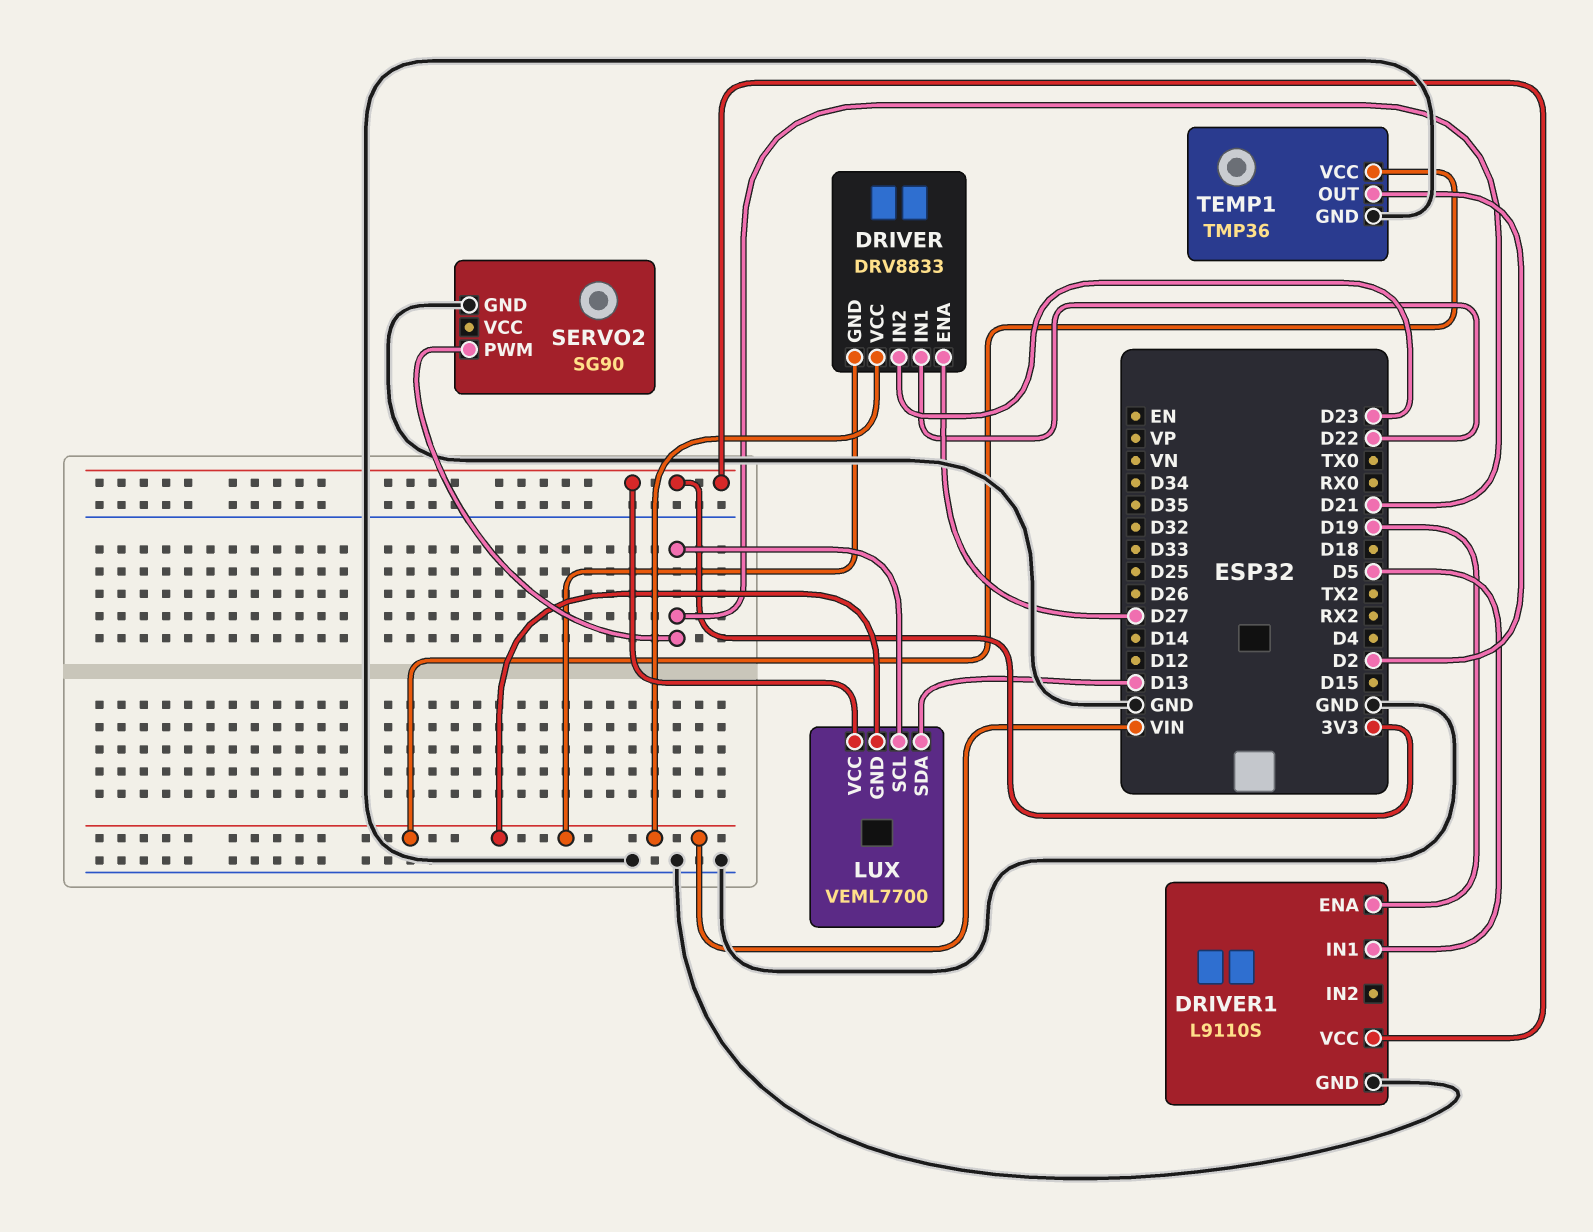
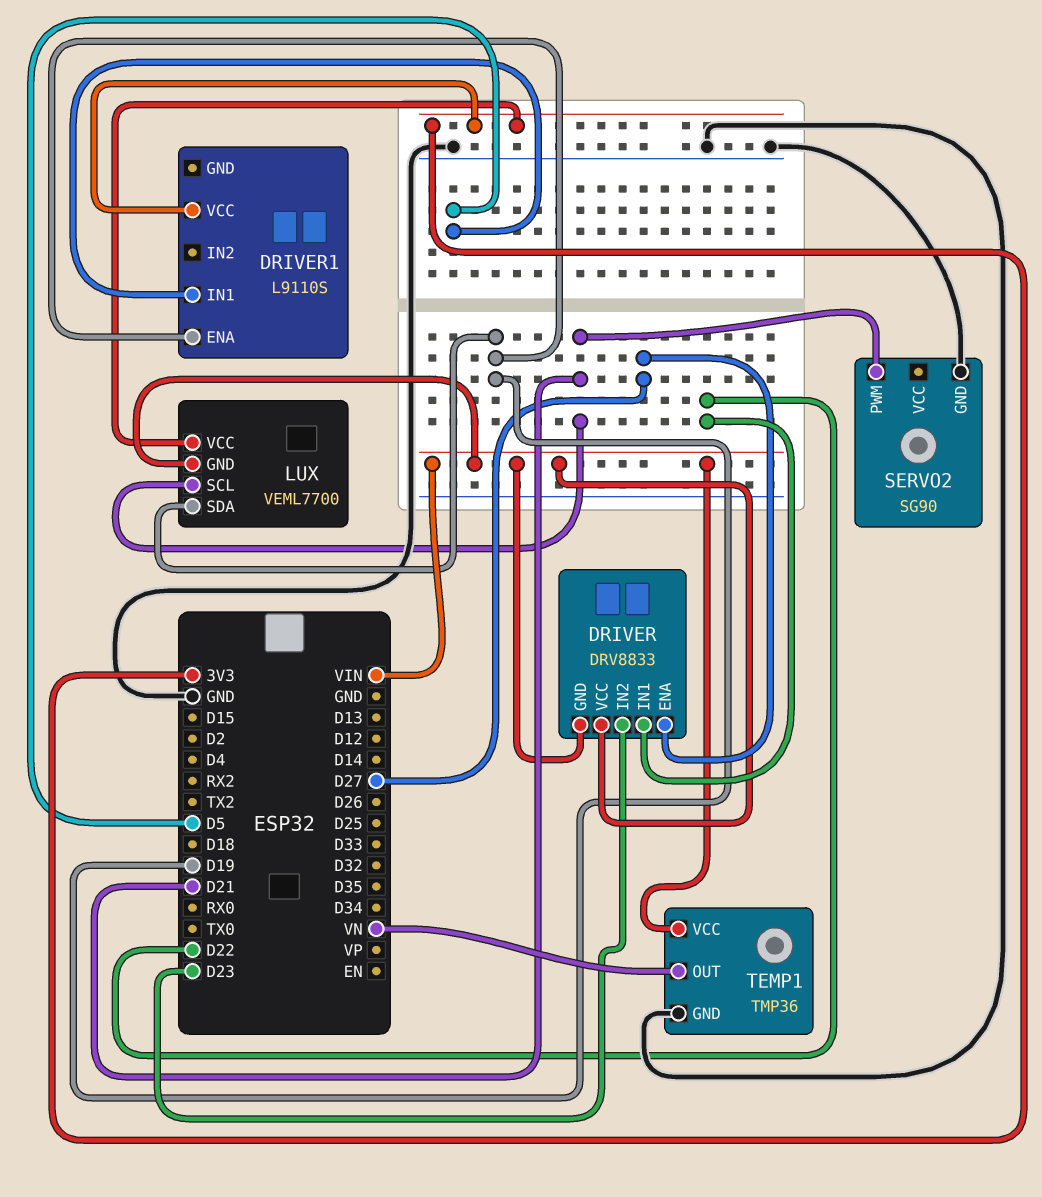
DRIVER1 pin GND: GND -> none
LUX pin SDA: D13 -> D19
TEMP1 pin OUT: D2 -> VN

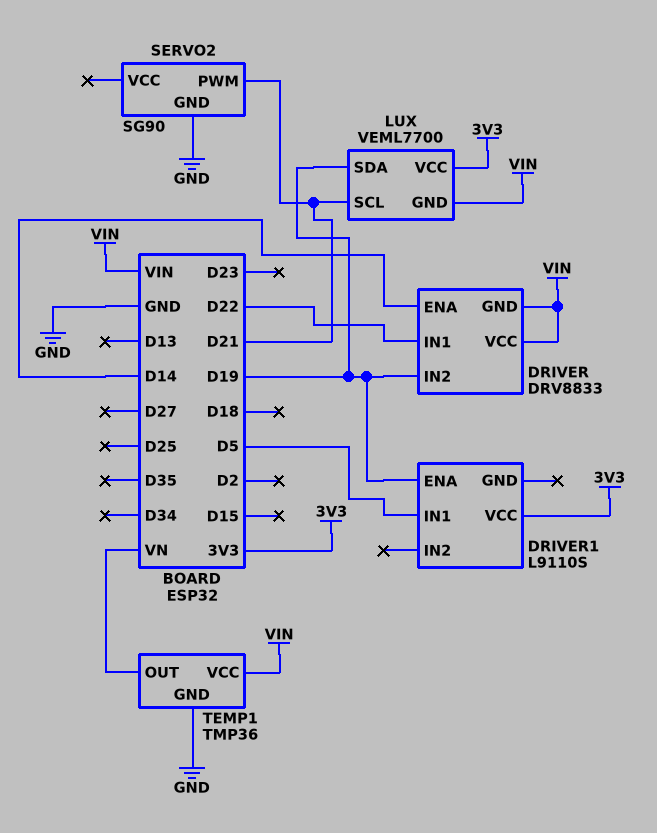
DRIVER pin ENA: D27 -> D14
DRIVER pin IN2: D23 -> D19

